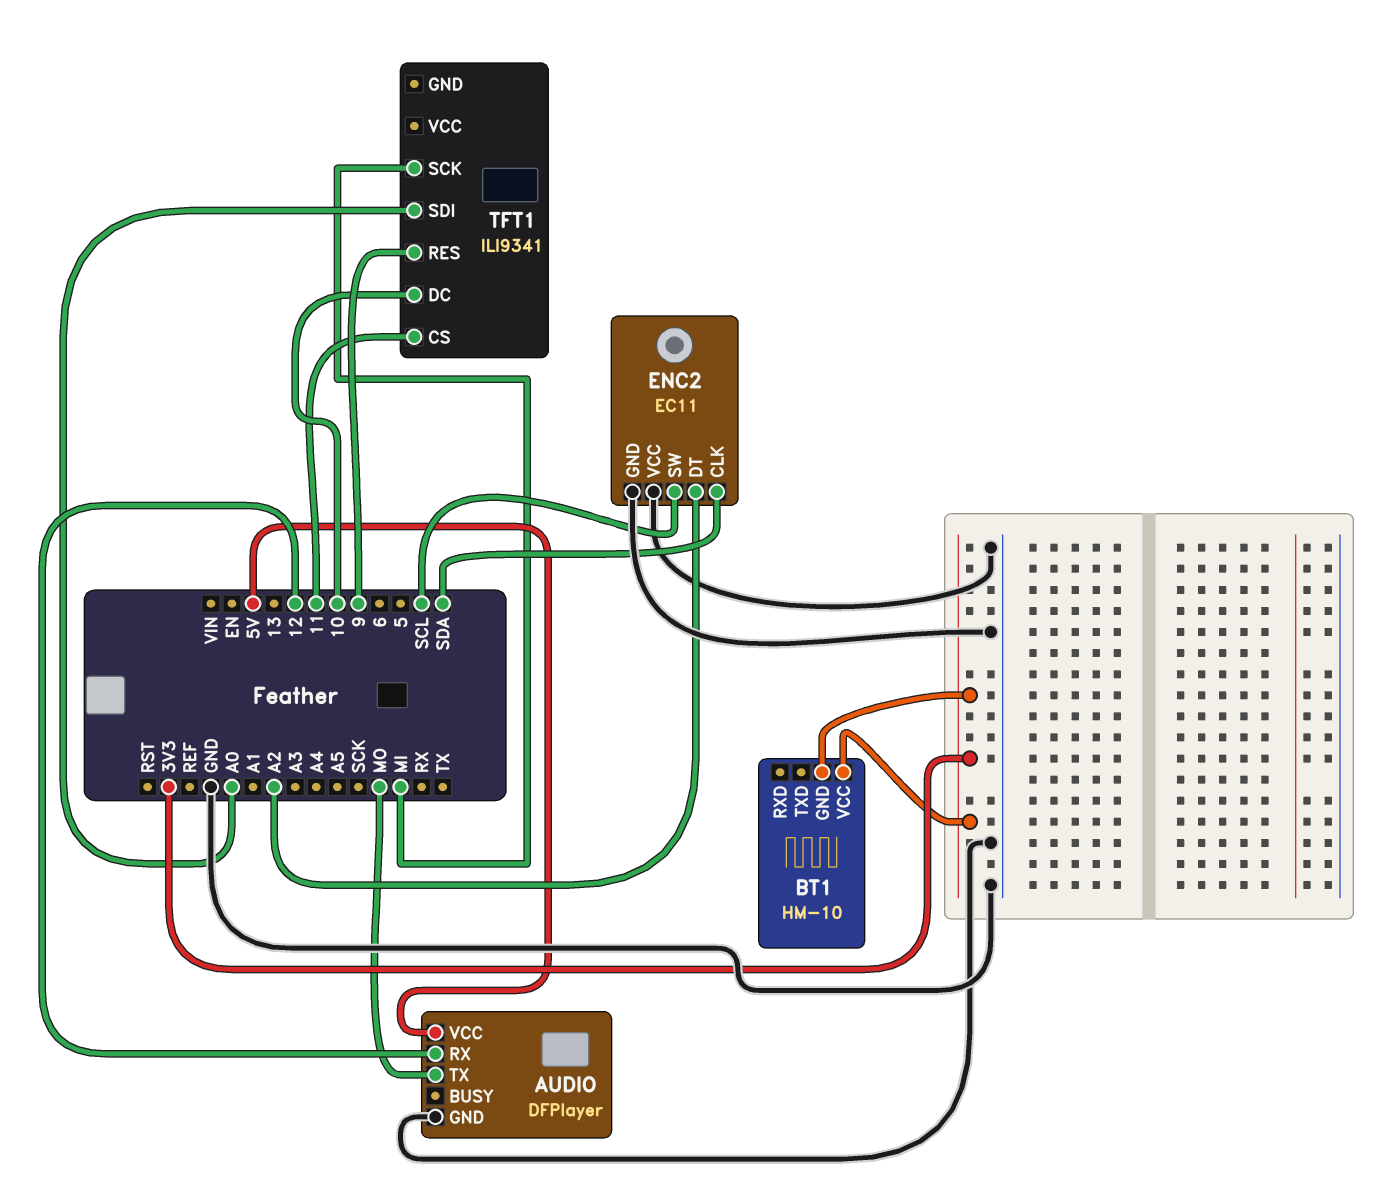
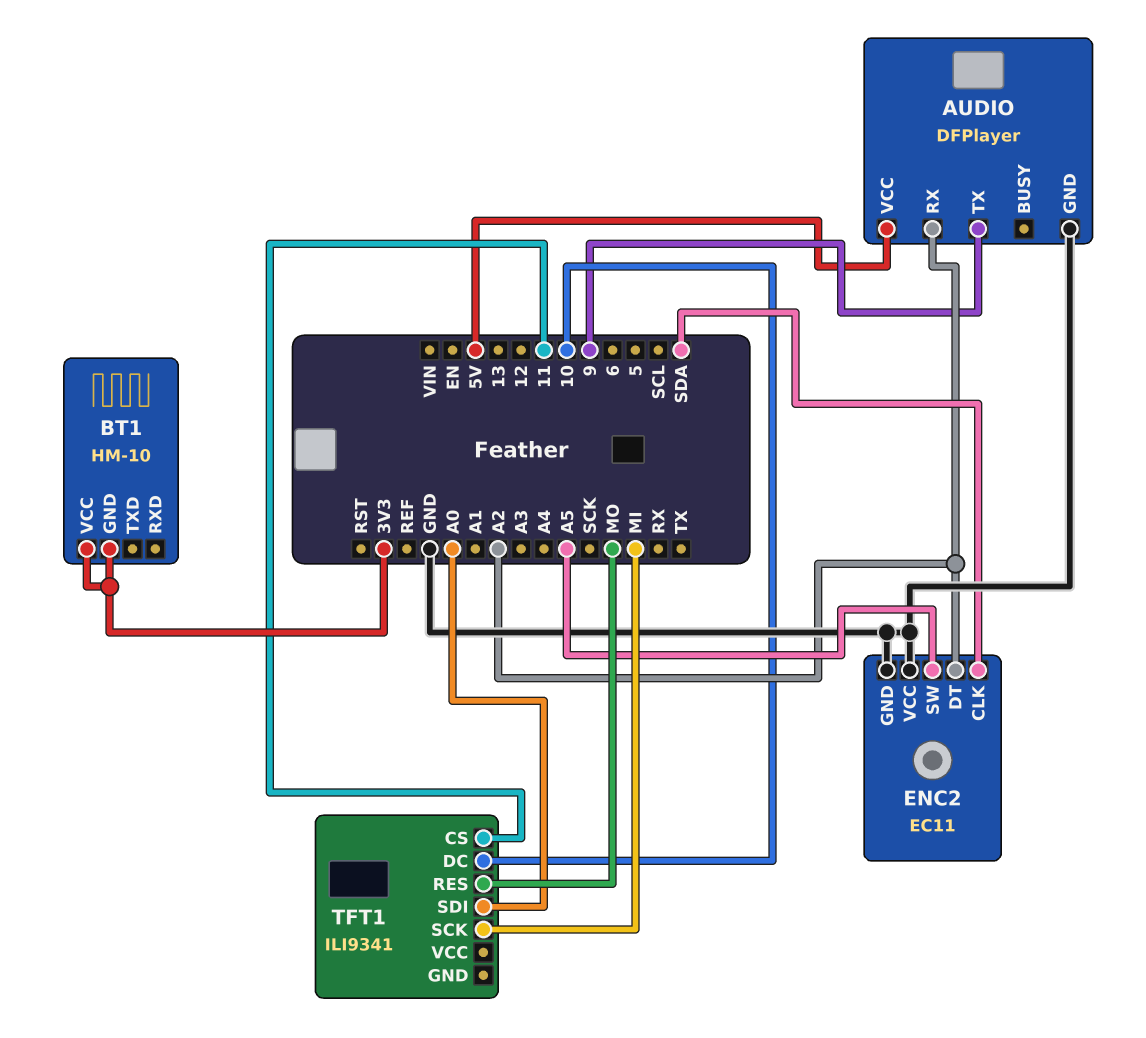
AUDIO pin RX: 12 -> A2
AUDIO pin TX: MO -> 9
ENC2 pin SW: SCL -> A5
TFT1 pin RES: 9 -> MO

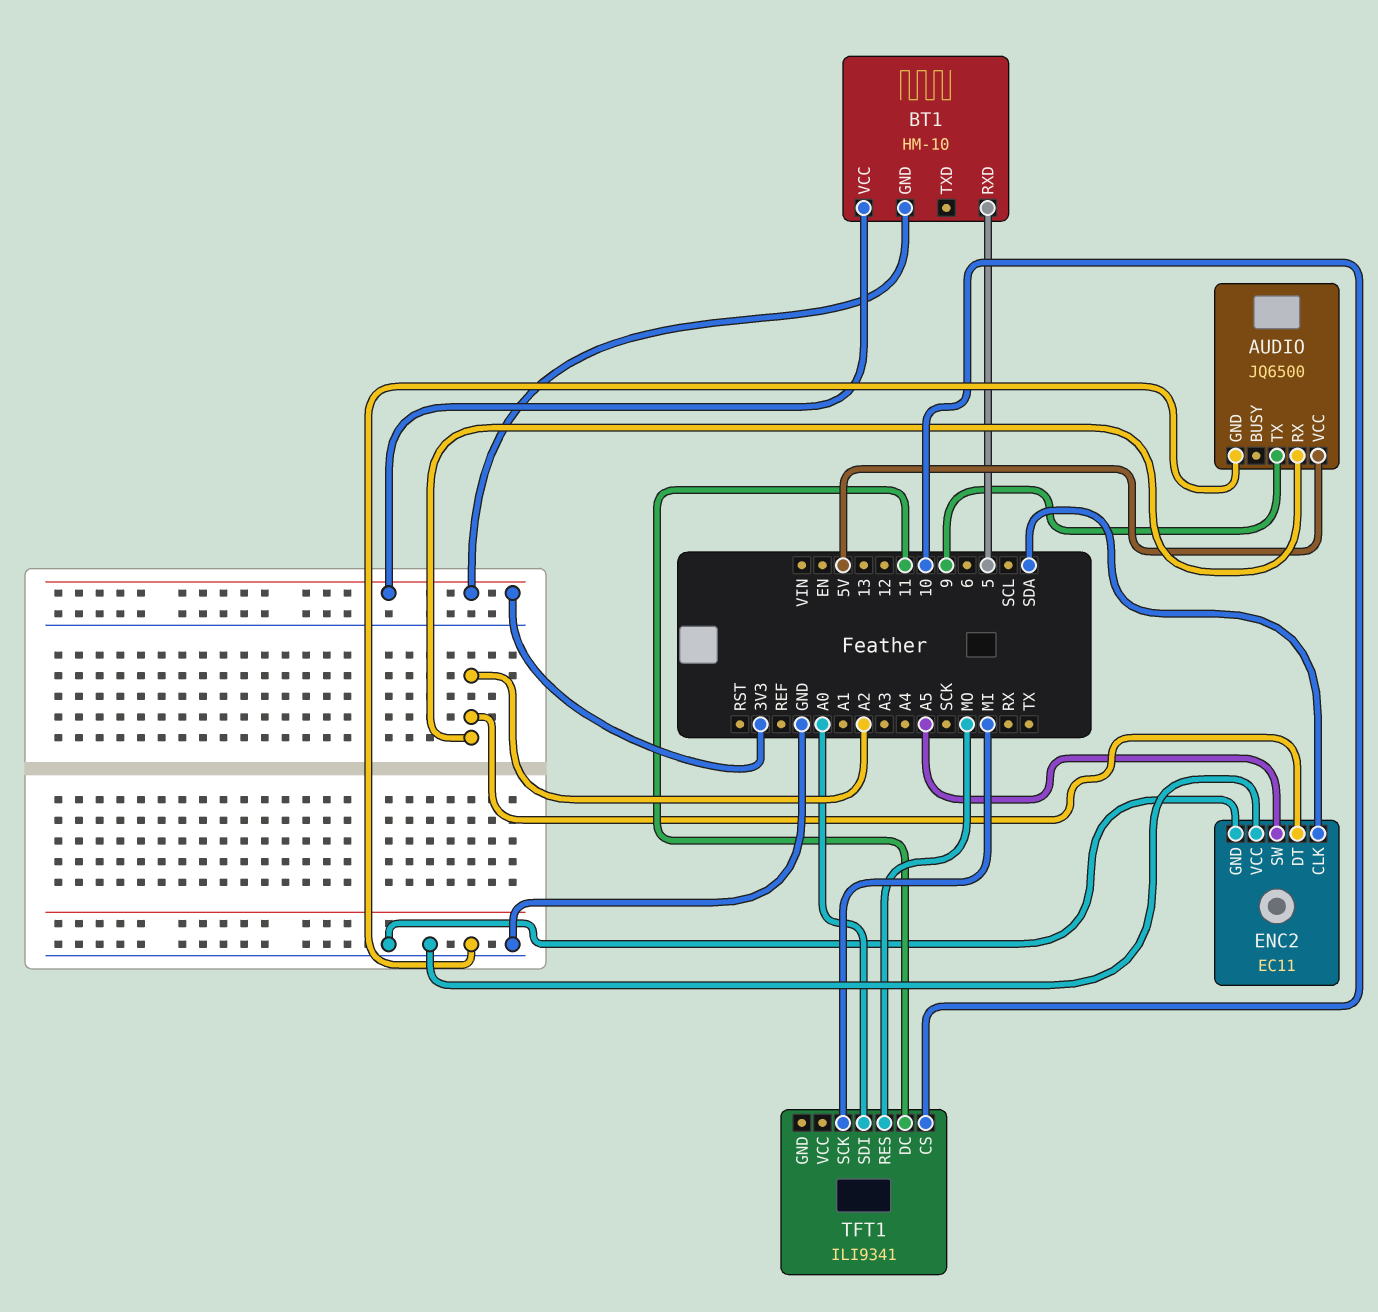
AUDIO: DFPlayer -> JQ6500
BT1 pin RXD: none -> 5
TFT1 pin CS: 11 -> 10
TFT1 pin DC: 10 -> 11

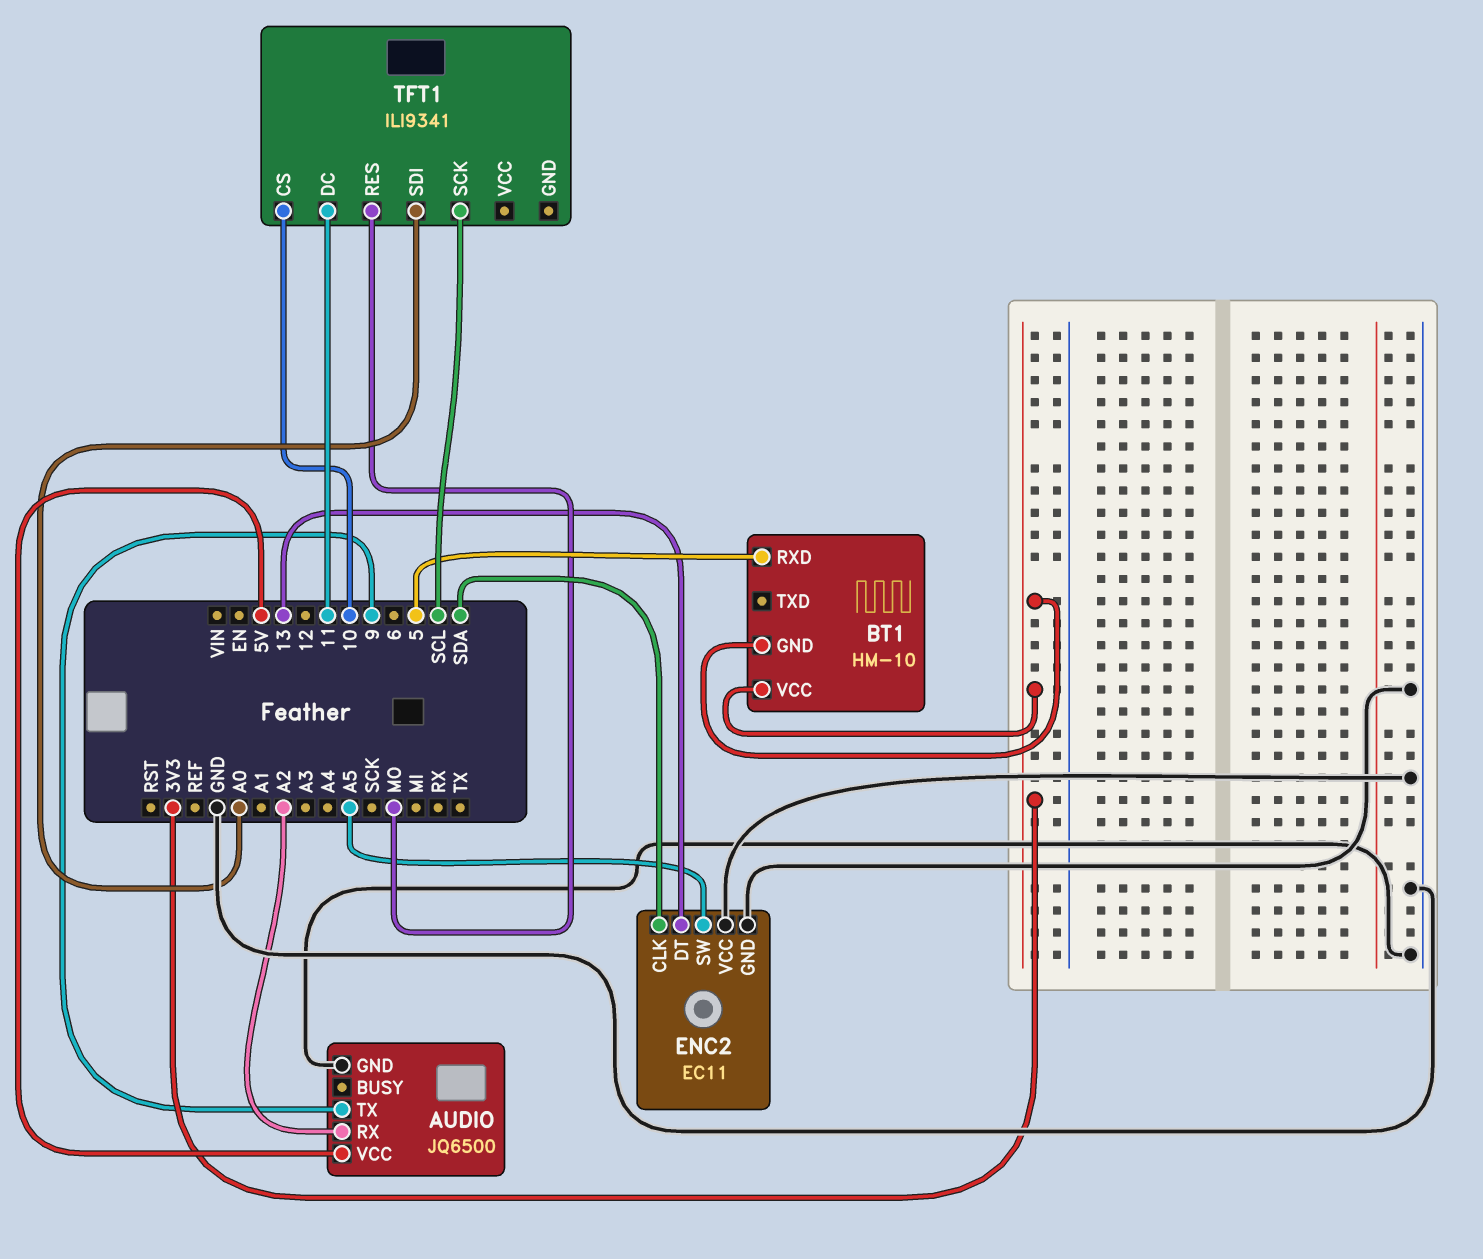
ENC2 pin DT: A2 -> 13
TFT1 pin SCK: MI -> SCL

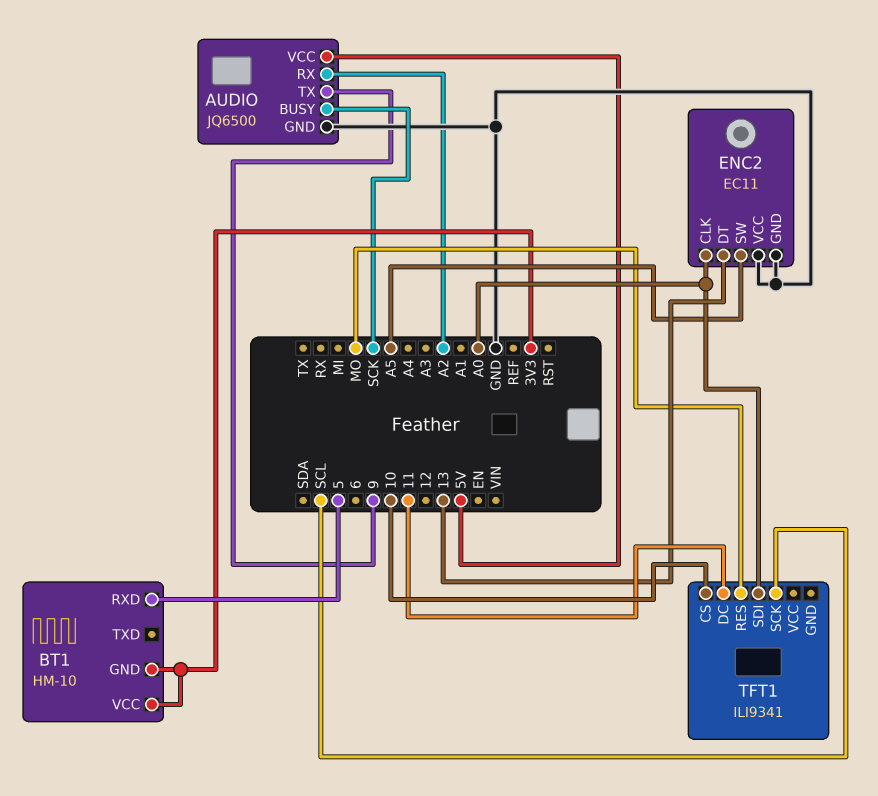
AUDIO pin BUSY: none -> SCK
ENC2 pin CLK: SDA -> A0

